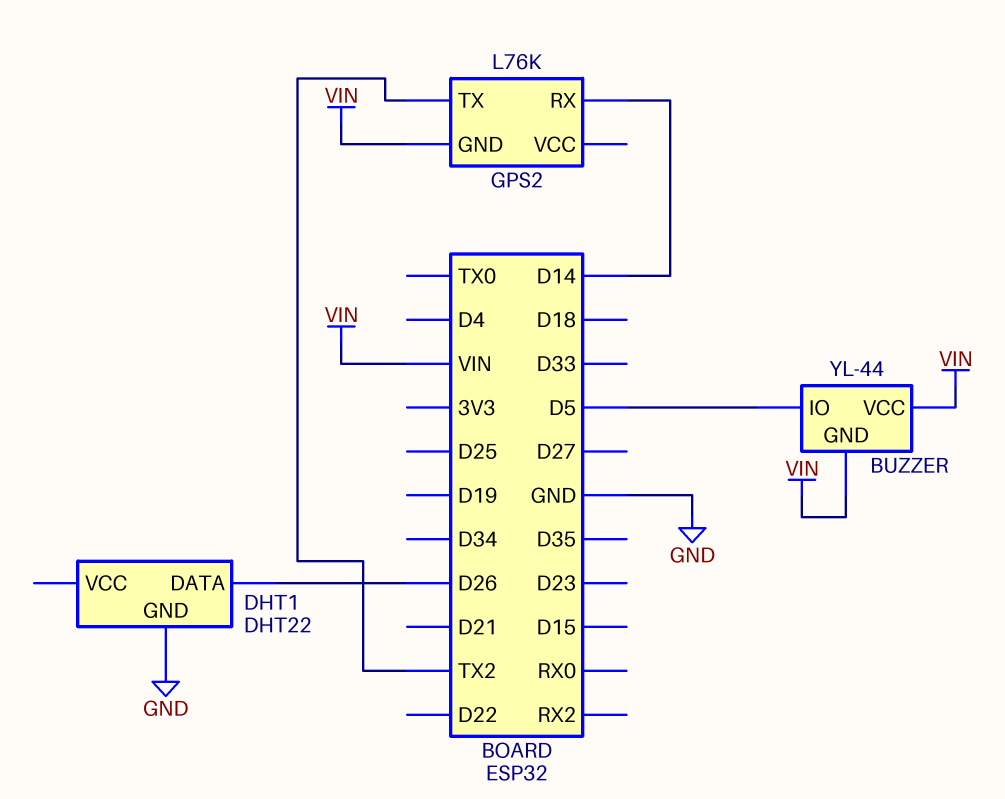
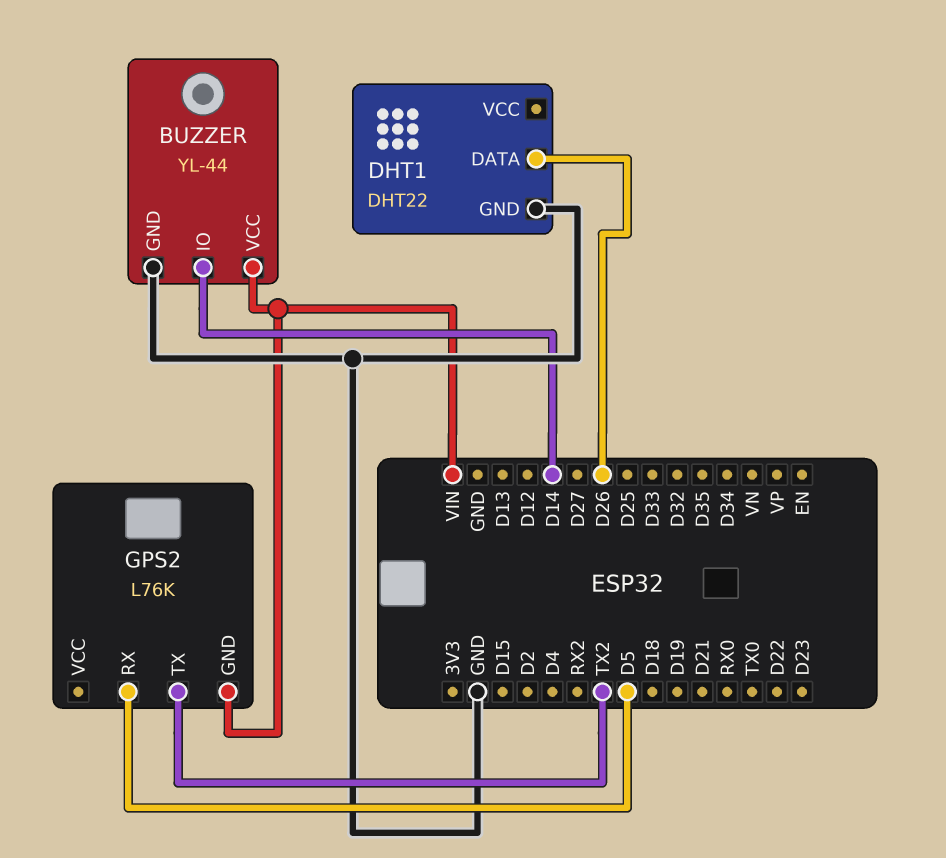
BUZZER pin GND: VIN -> GND
BUZZER pin IO: D5 -> D14
GPS2 pin RX: D14 -> D5

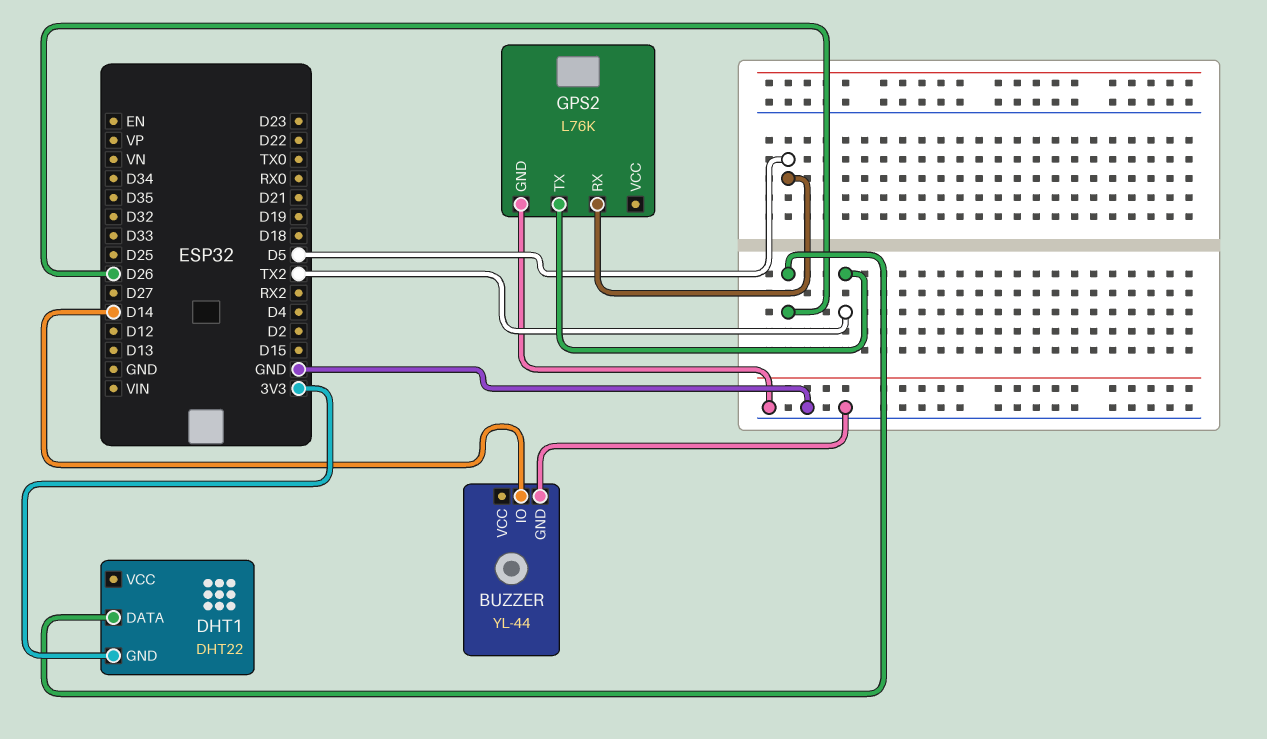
BUZZER pin VCC: VIN -> none
DHT1 pin GND: GND -> 3V3
GPS2 pin GND: VIN -> GND

